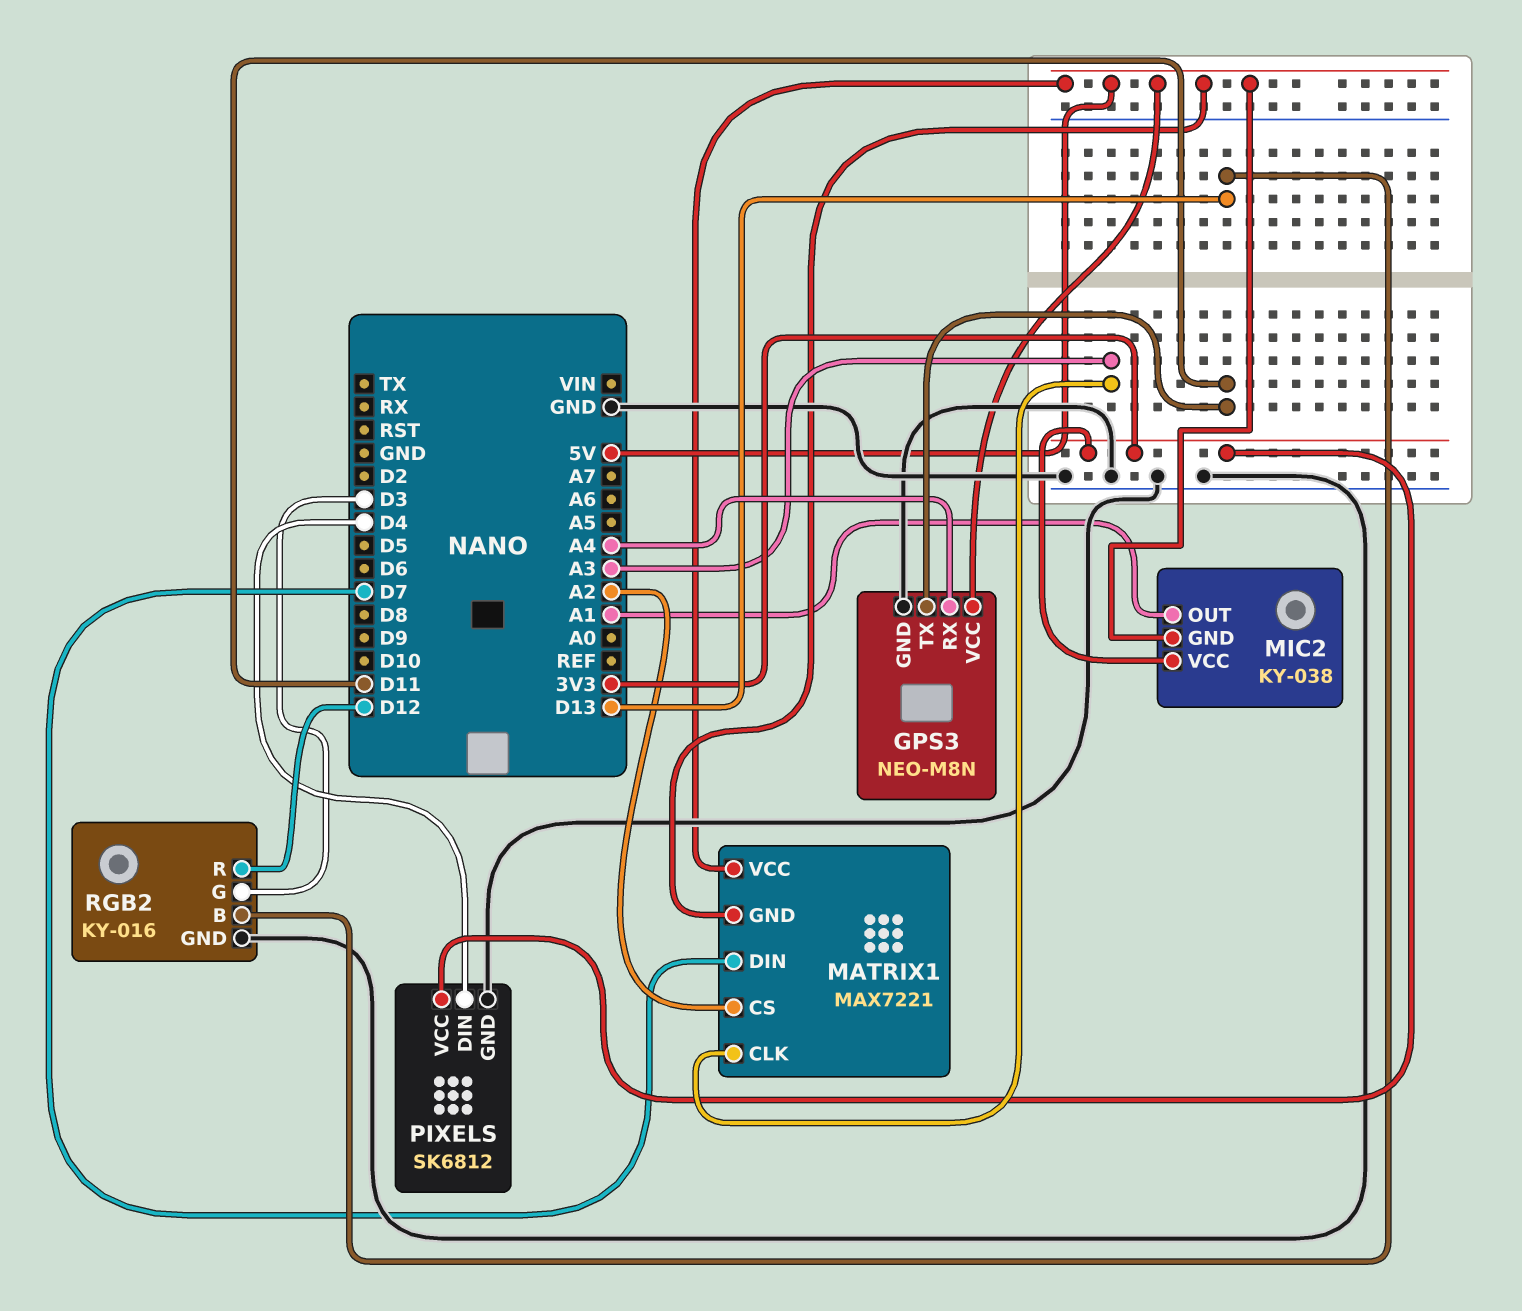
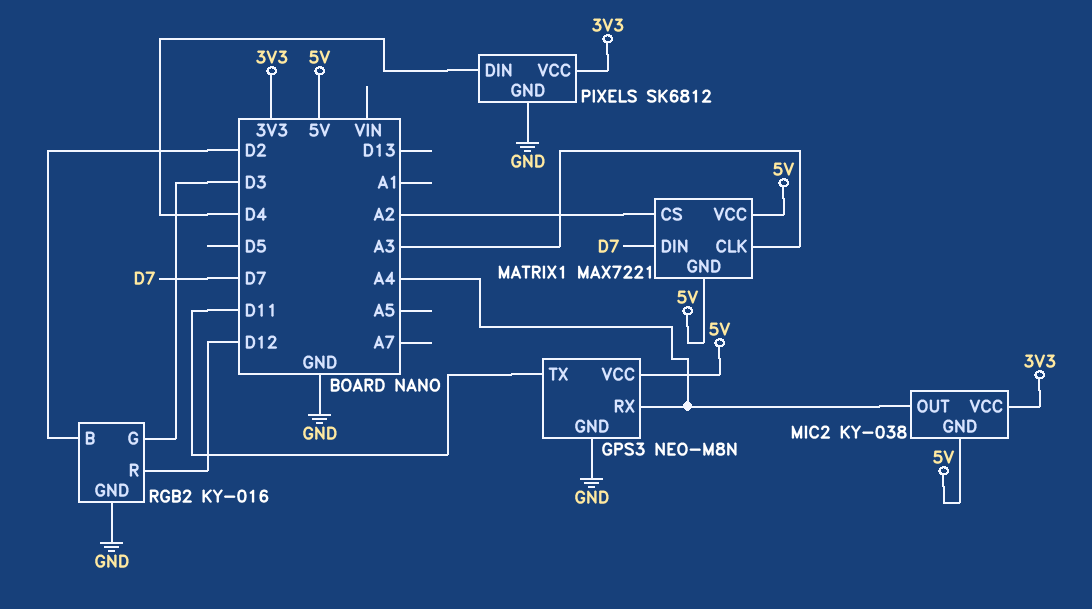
MIC2 pin OUT: A1 -> A4
RGB2 pin B: D13 -> D2

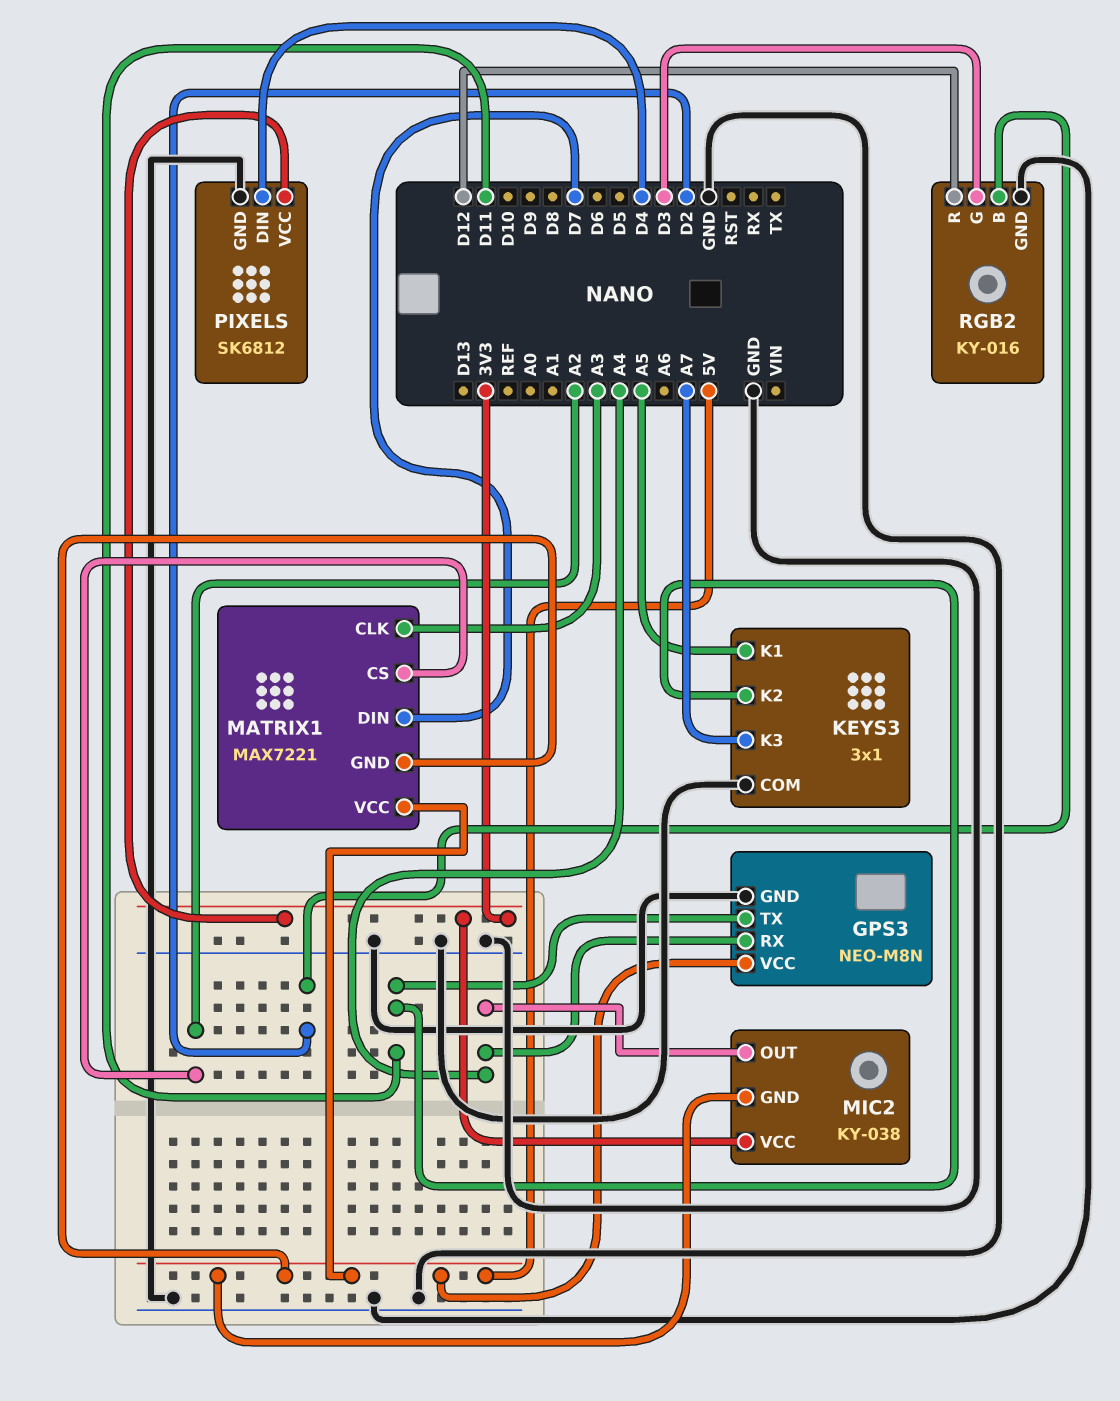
KEYS3: none -> 3x1
KEYS3 pin COM: none -> GND
KEYS3 pin K1: none -> A5
KEYS3 pin K2: none -> D11
KEYS3 pin K3: none -> A7

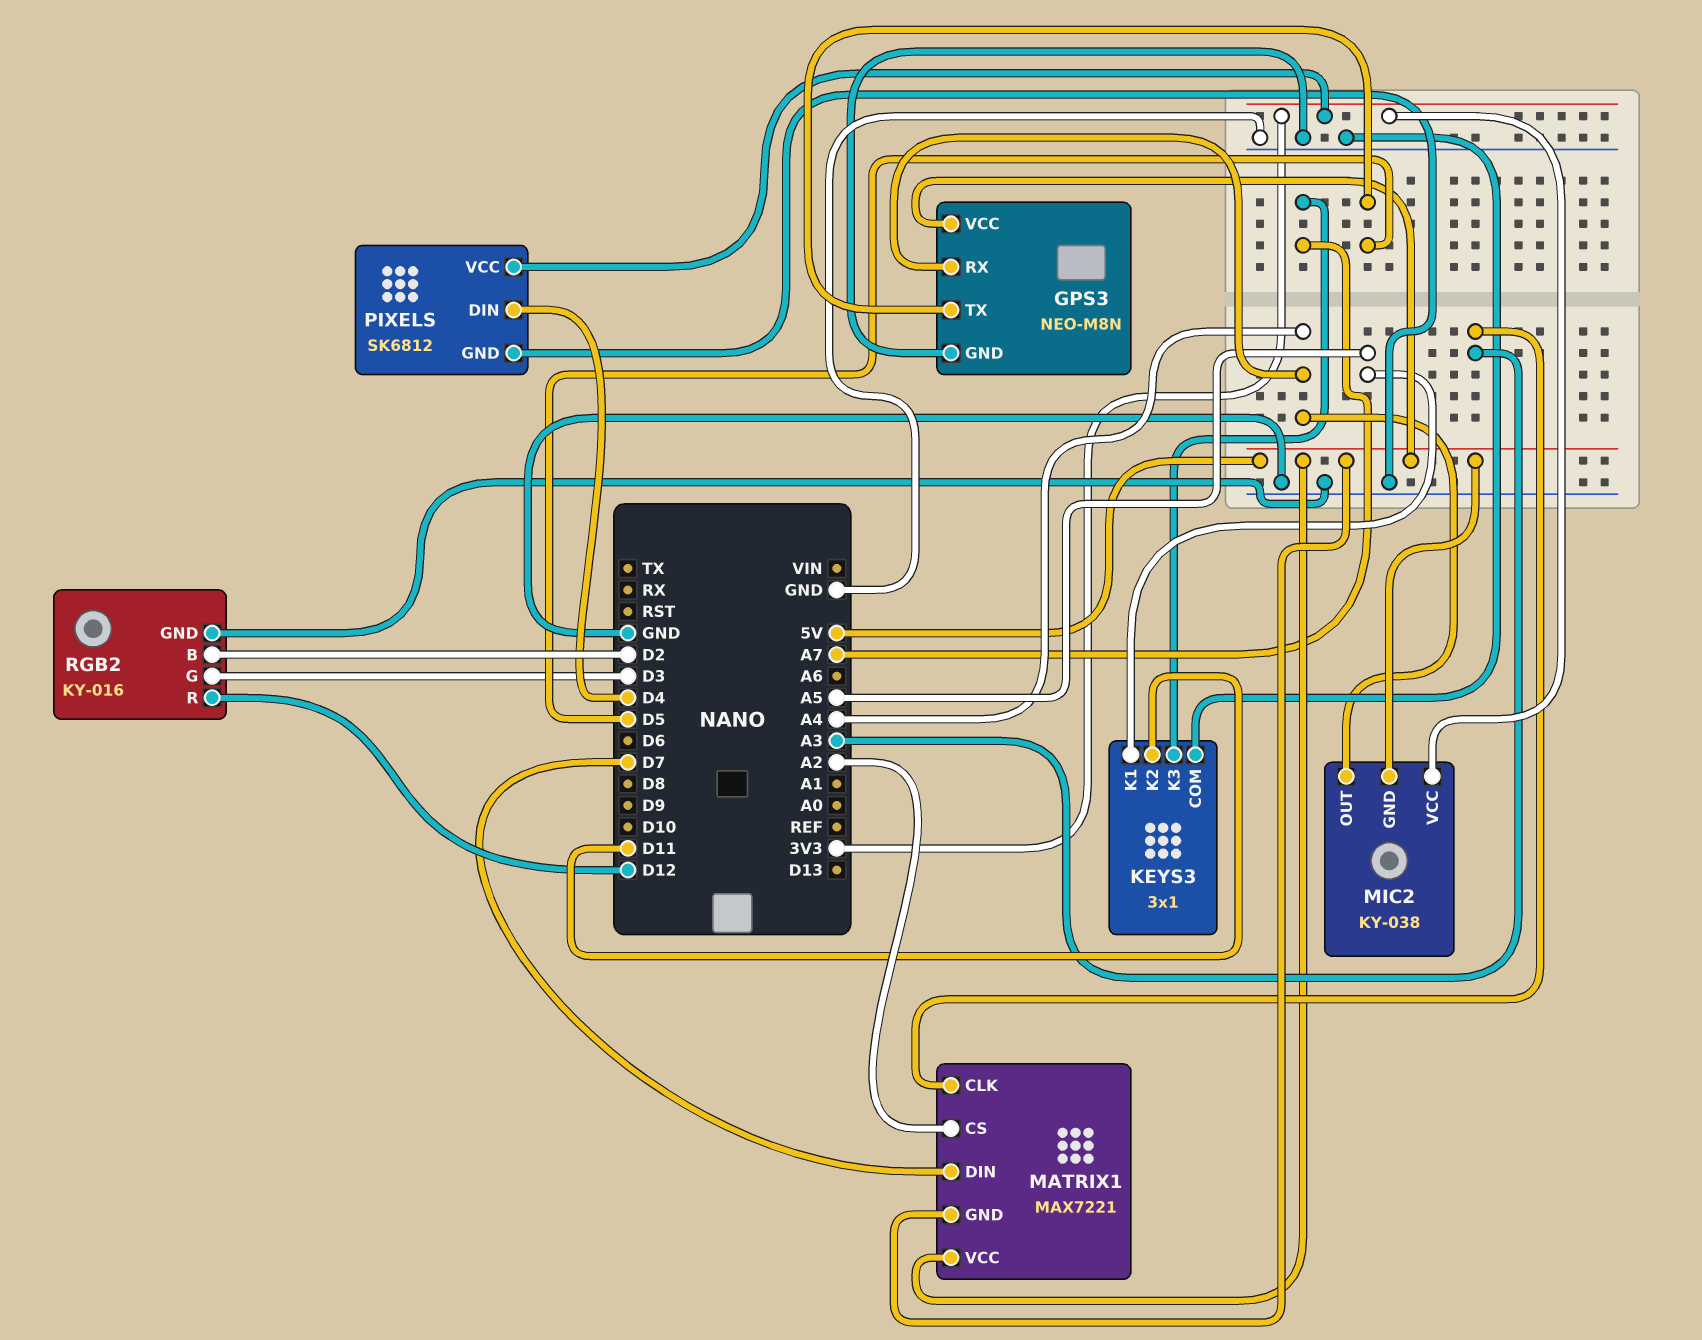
GPS3 pin TX: D11 -> D5

